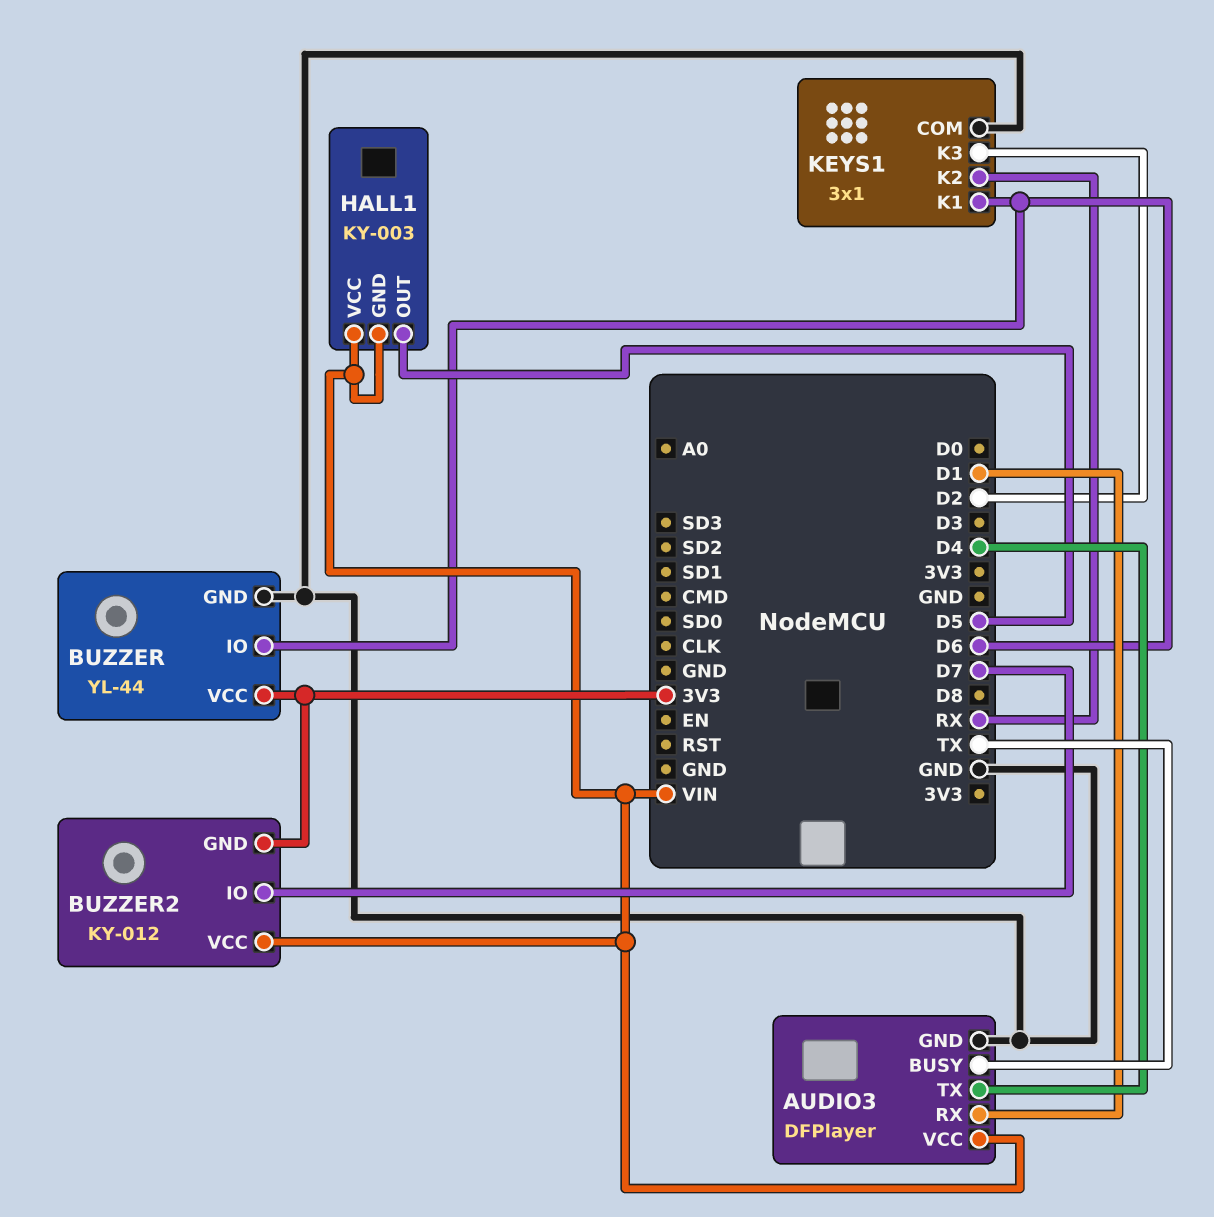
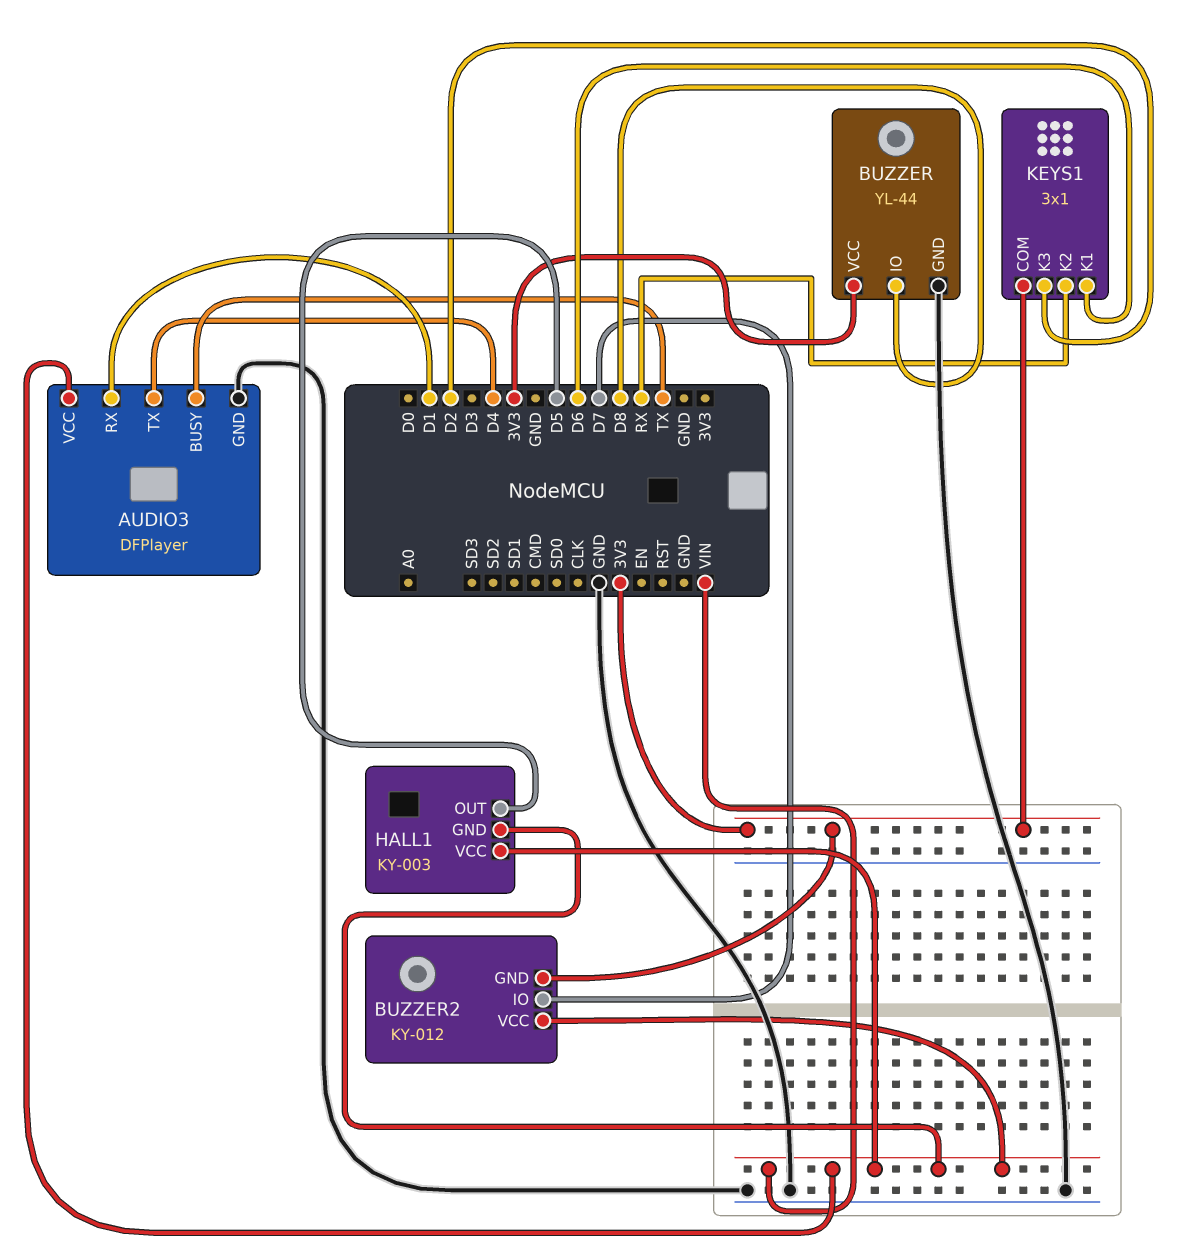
BUZZER pin IO: D6 -> D8
KEYS1 pin COM: GND -> 3V3

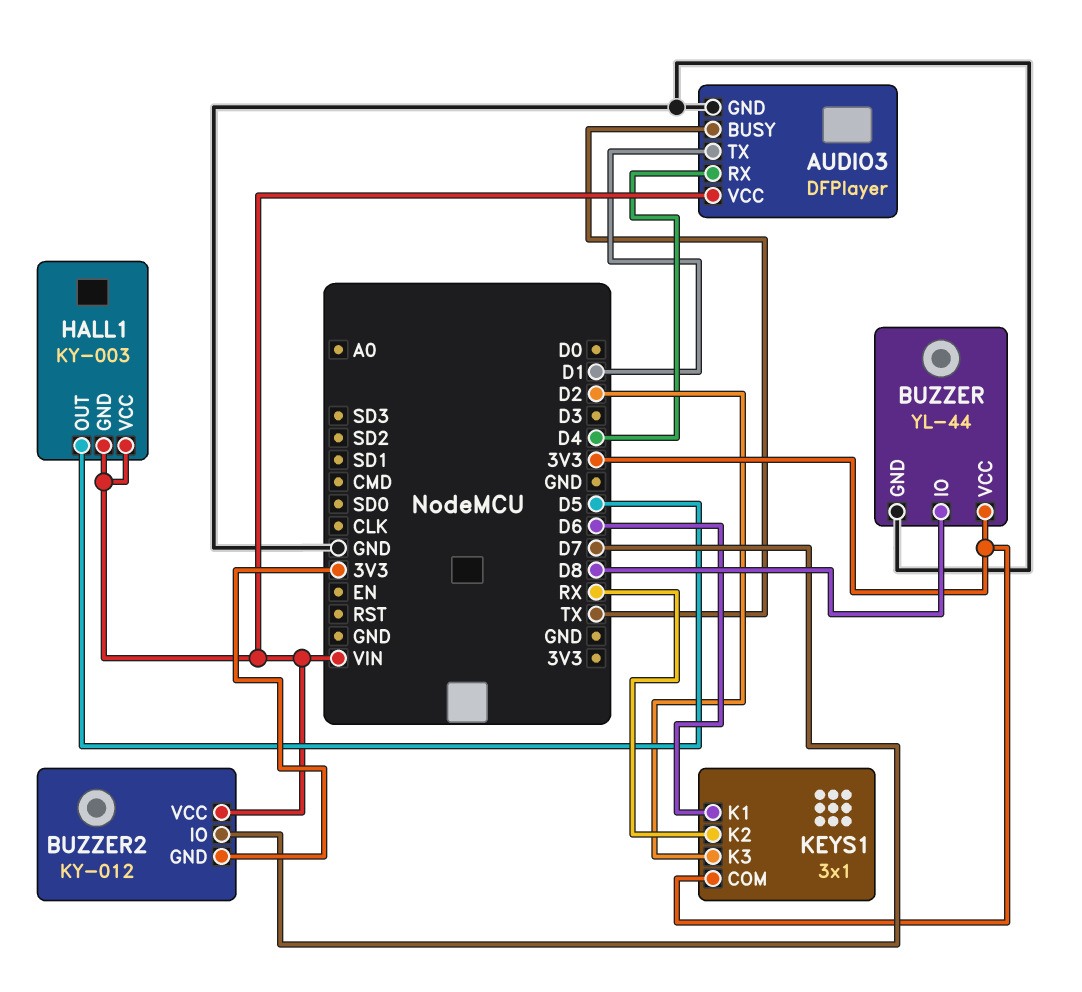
AUDIO3 pin RX: D1 -> D4
AUDIO3 pin TX: D4 -> D1

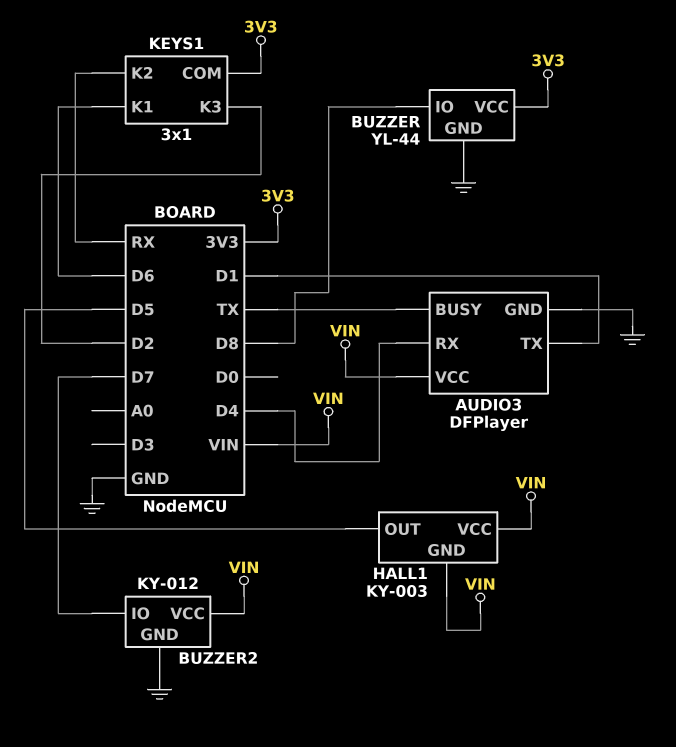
BUZZER2 pin GND: 3V3 -> GND

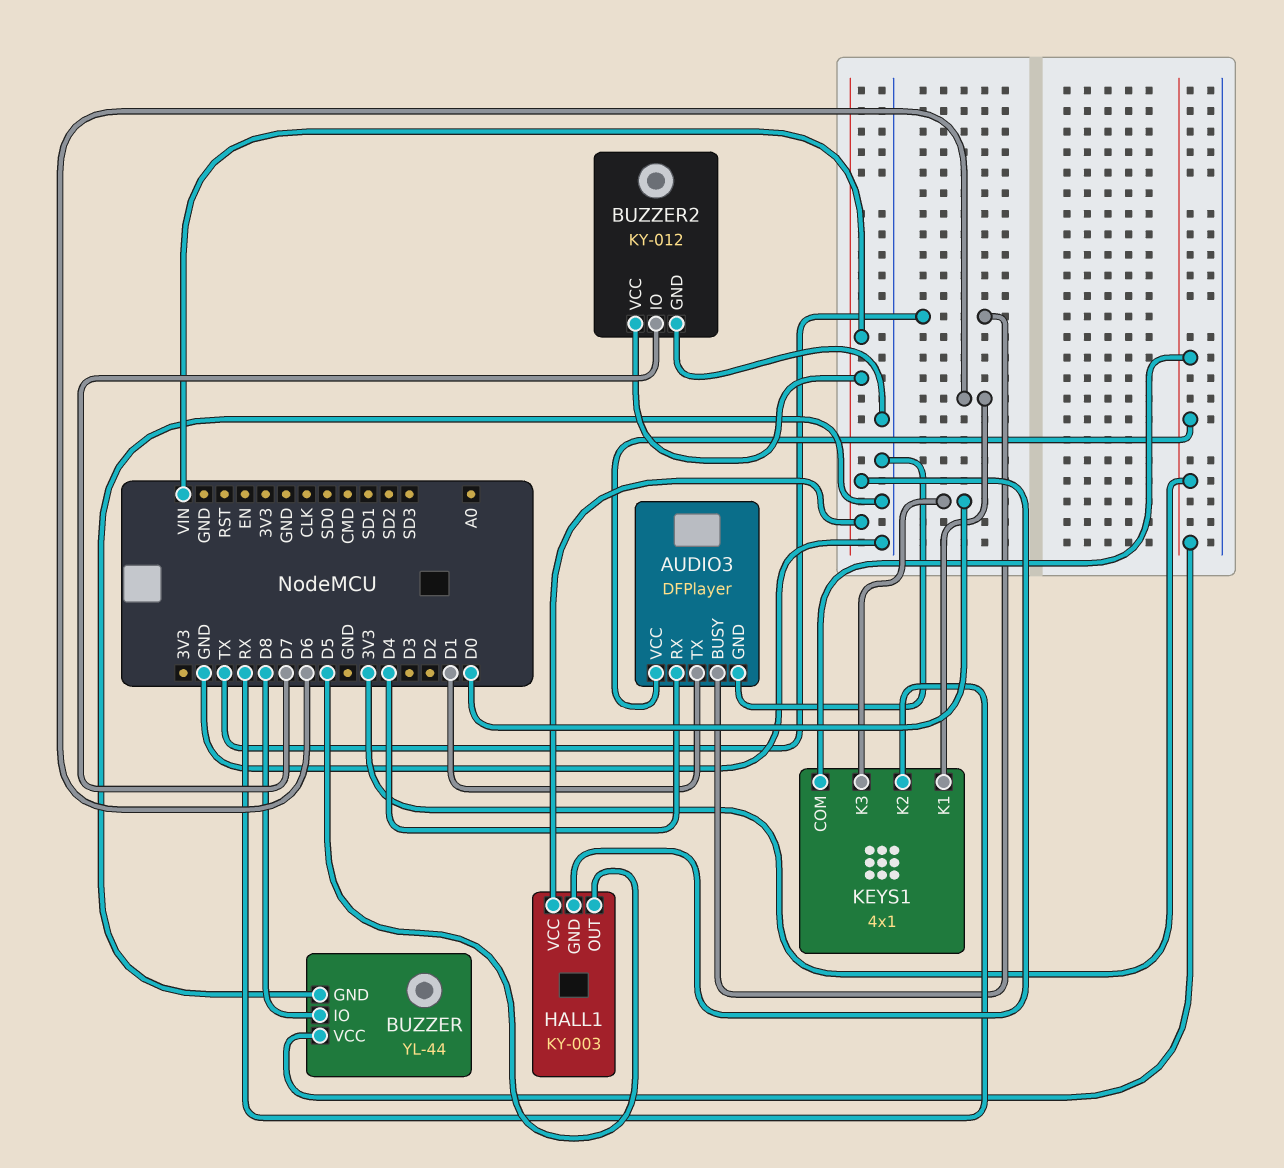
AUDIO3 pin VCC: VIN -> 3V3
KEYS1: 3x1 -> 4x1
KEYS1 pin K3: D2 -> D0

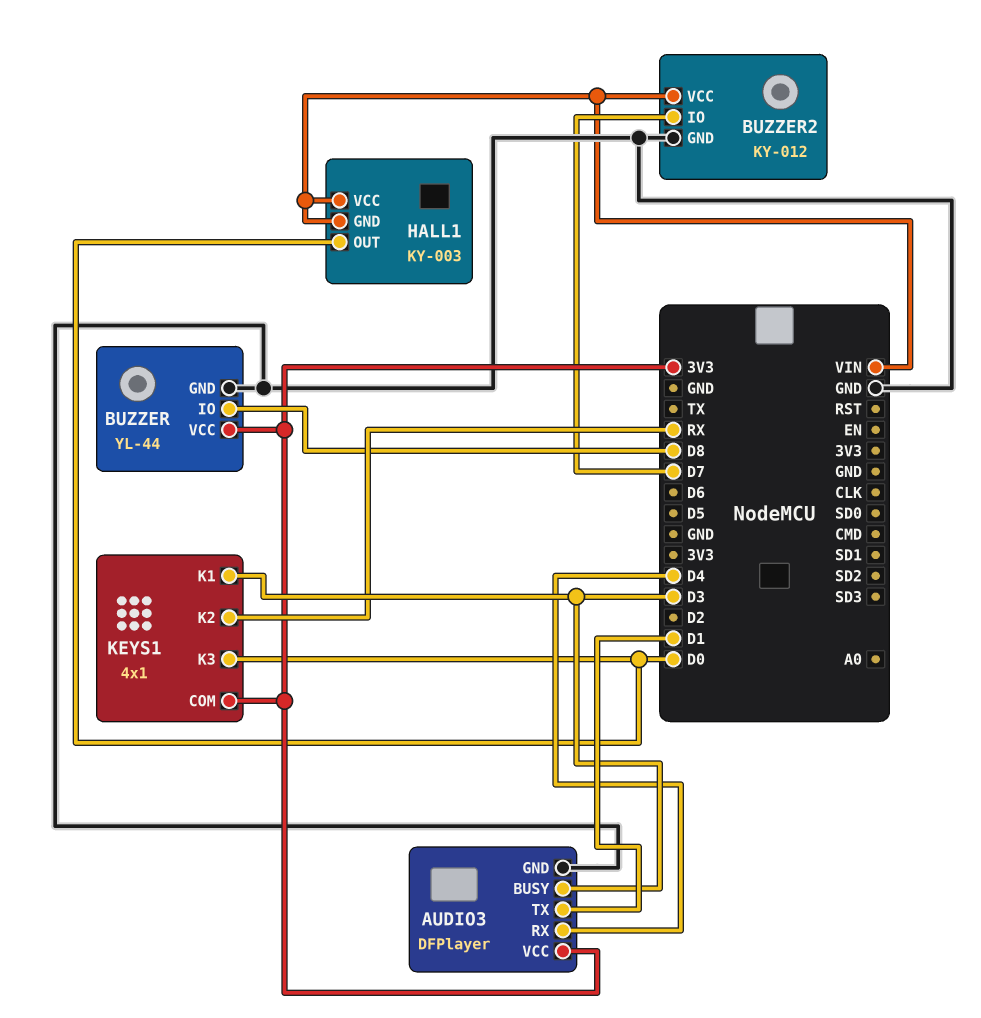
AUDIO3 pin BUSY: TX -> D3
HALL1 pin OUT: D5 -> D0
KEYS1 pin K1: D6 -> D3

